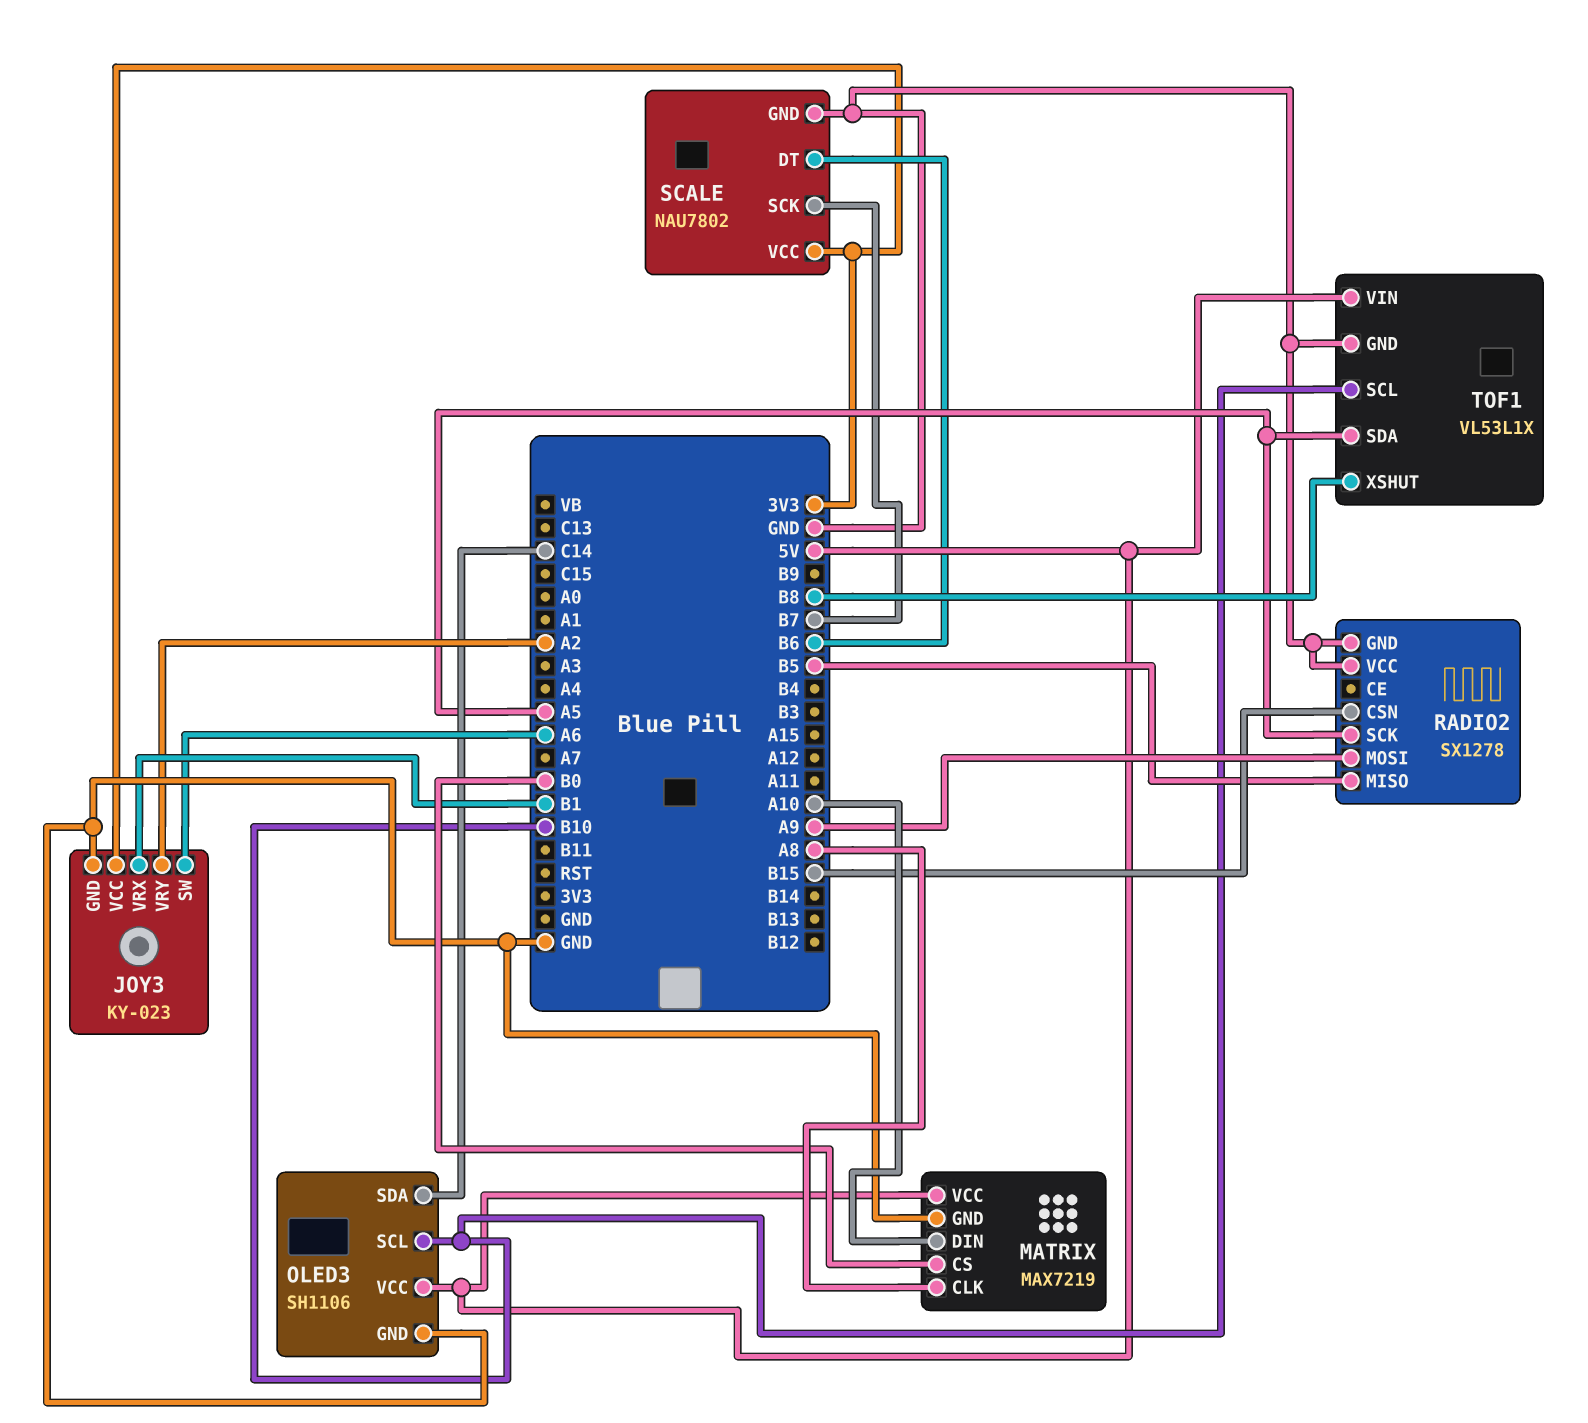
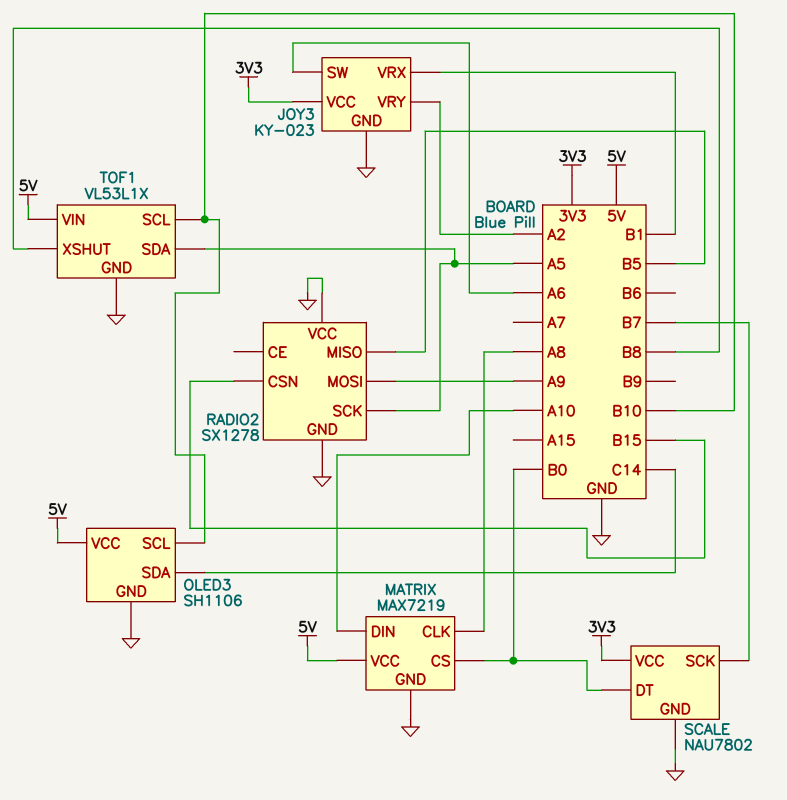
SCALE pin DT: B6 -> B0

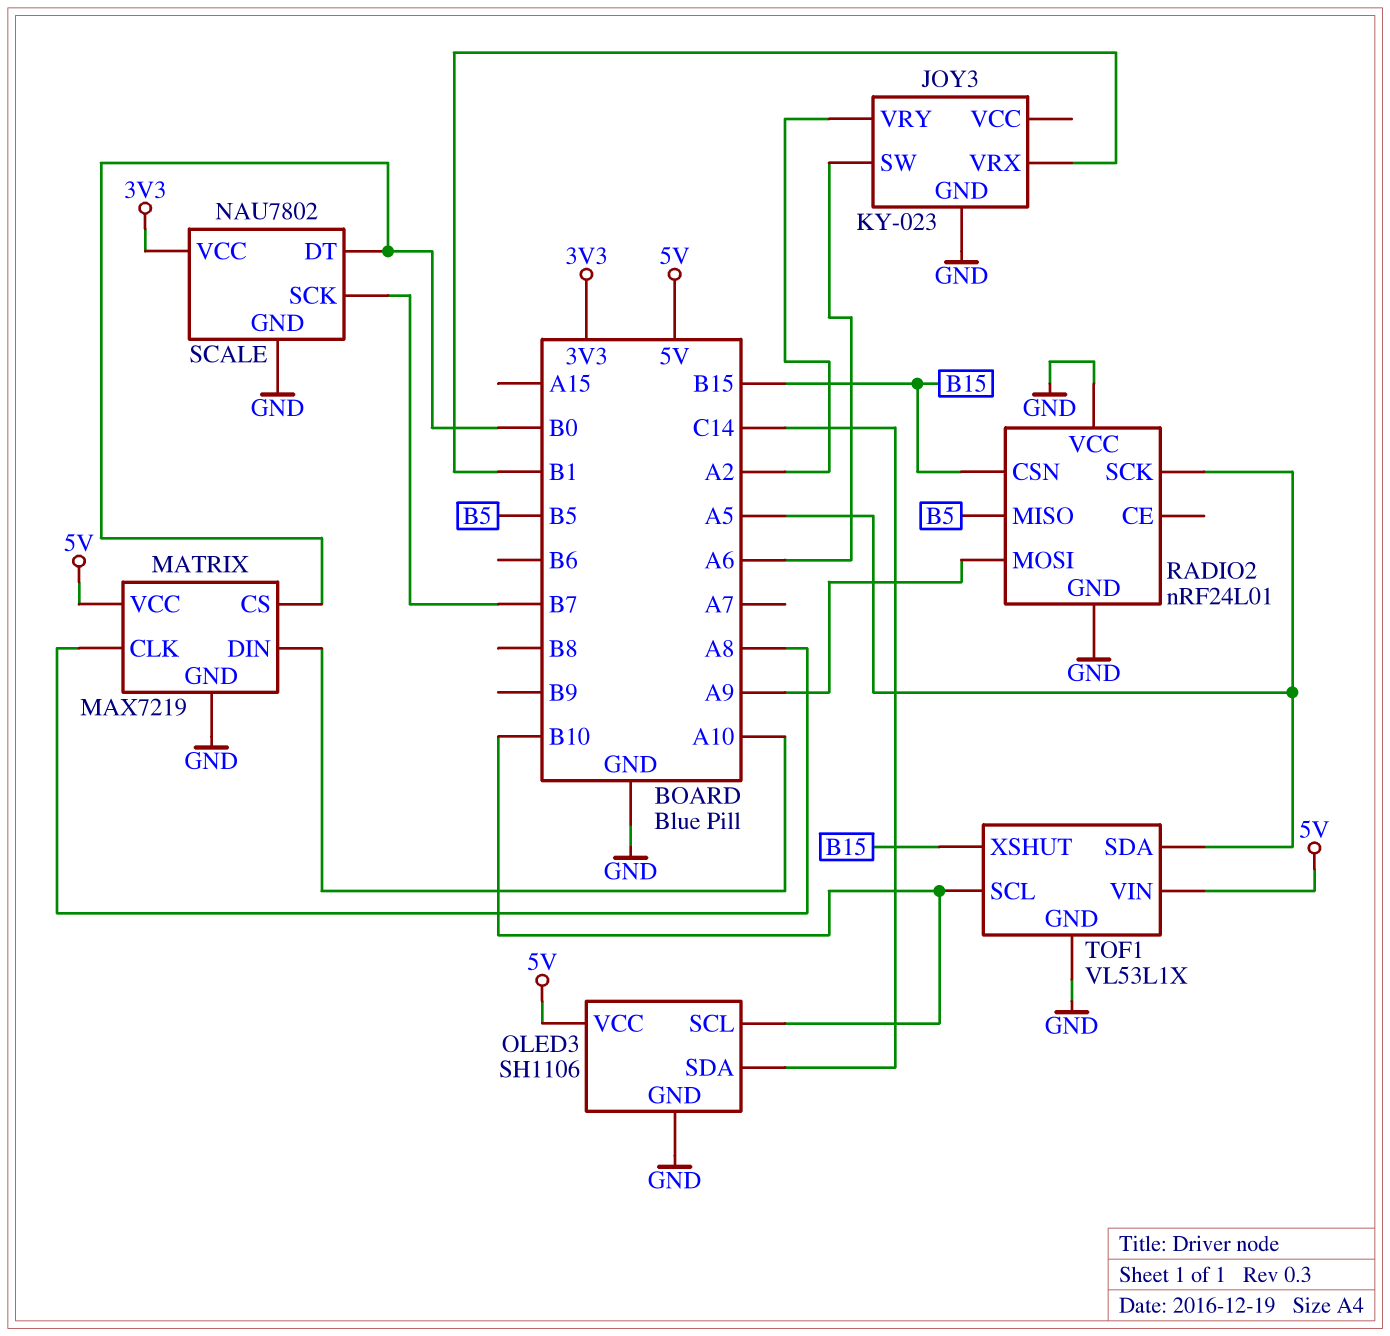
JOY3 pin VCC: 3V3 -> none
RADIO2: SX1278 -> nRF24L01
TOF1 pin XSHUT: B8 -> B15

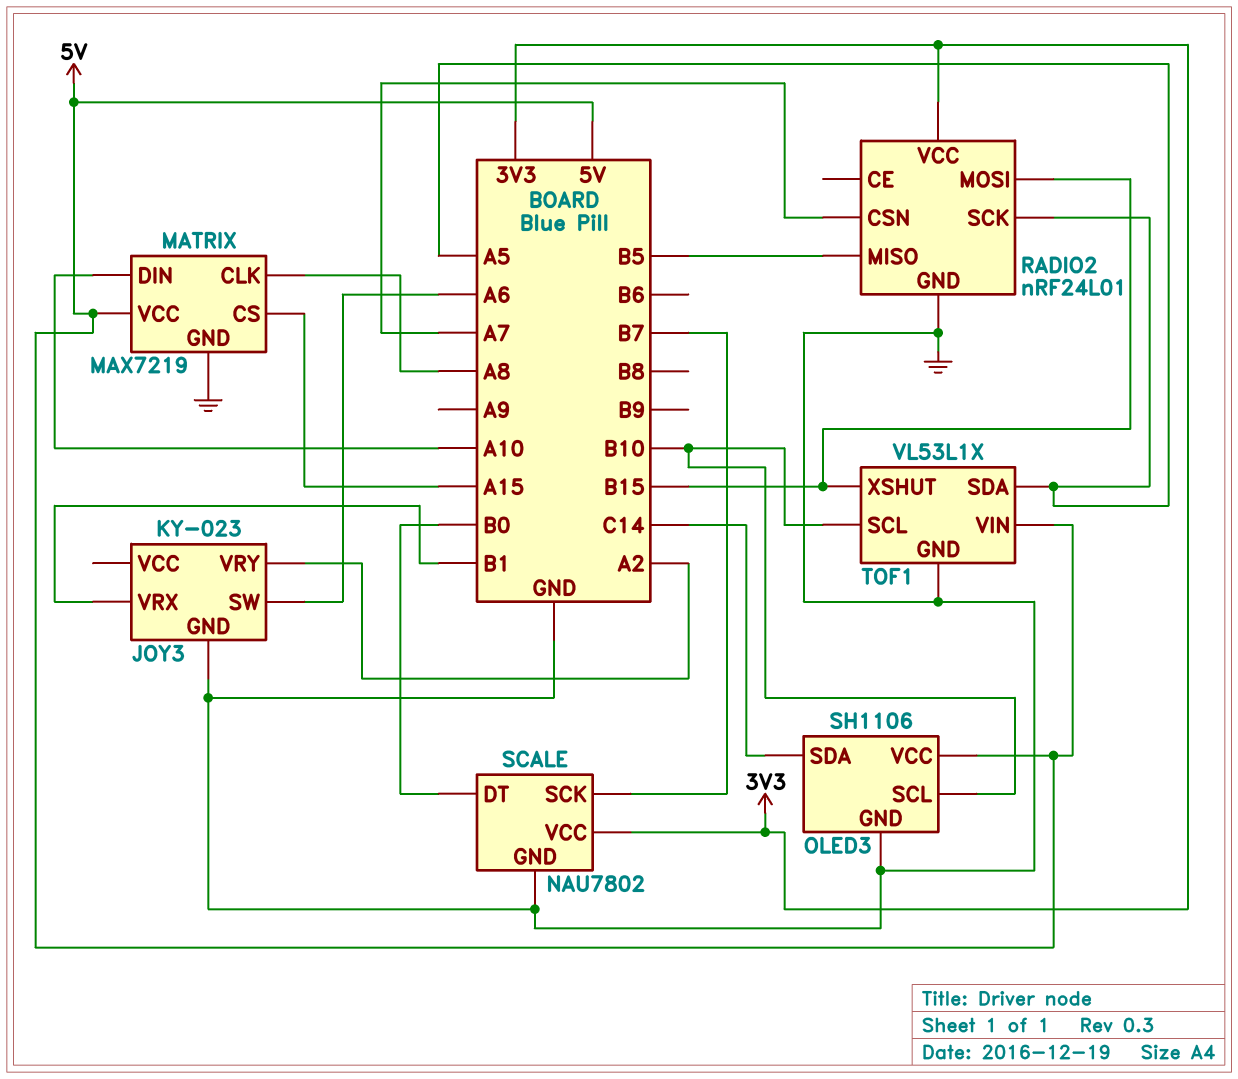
MATRIX pin CS: B0 -> A15
RADIO2 pin CSN: B15 -> A7
RADIO2 pin MOSI: A9 -> B15
RADIO2 pin VCC: GND -> 3V3

